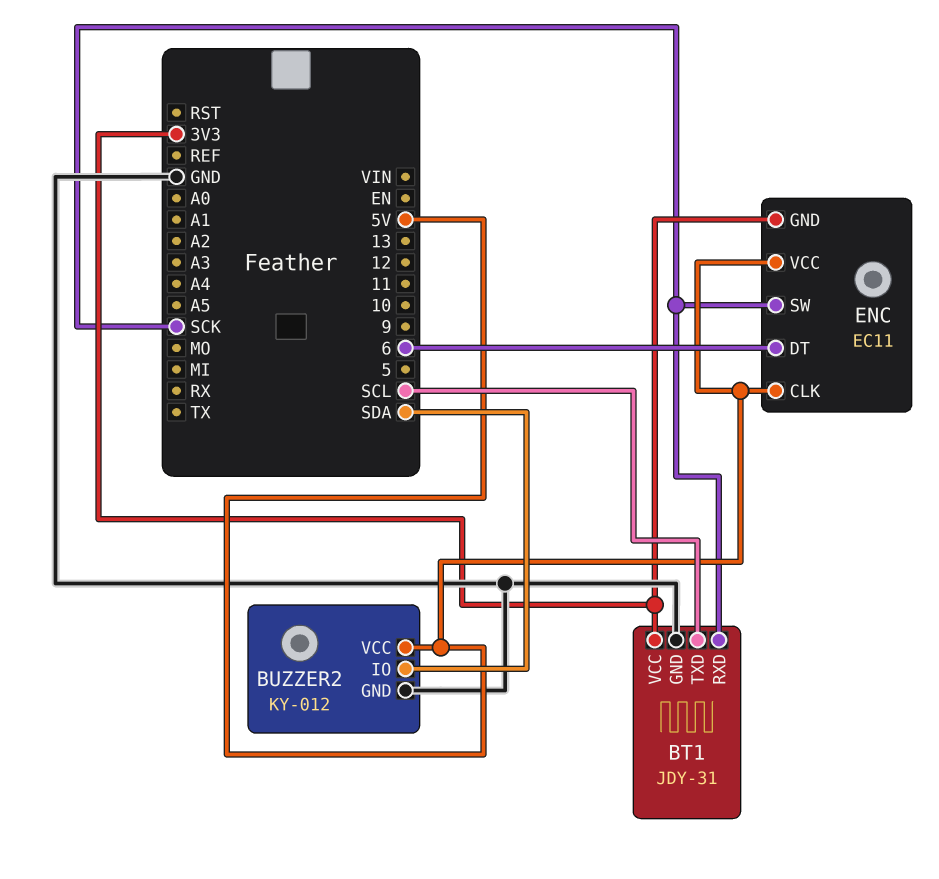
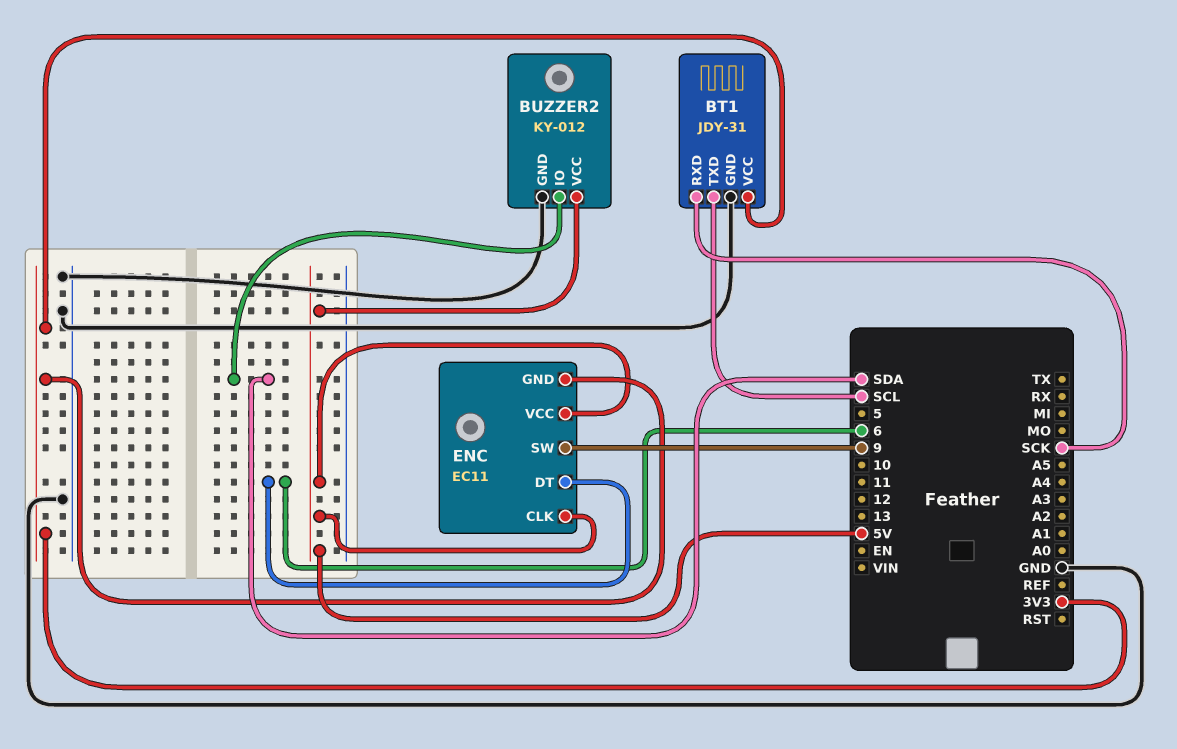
ENC pin SW: SCK -> 9

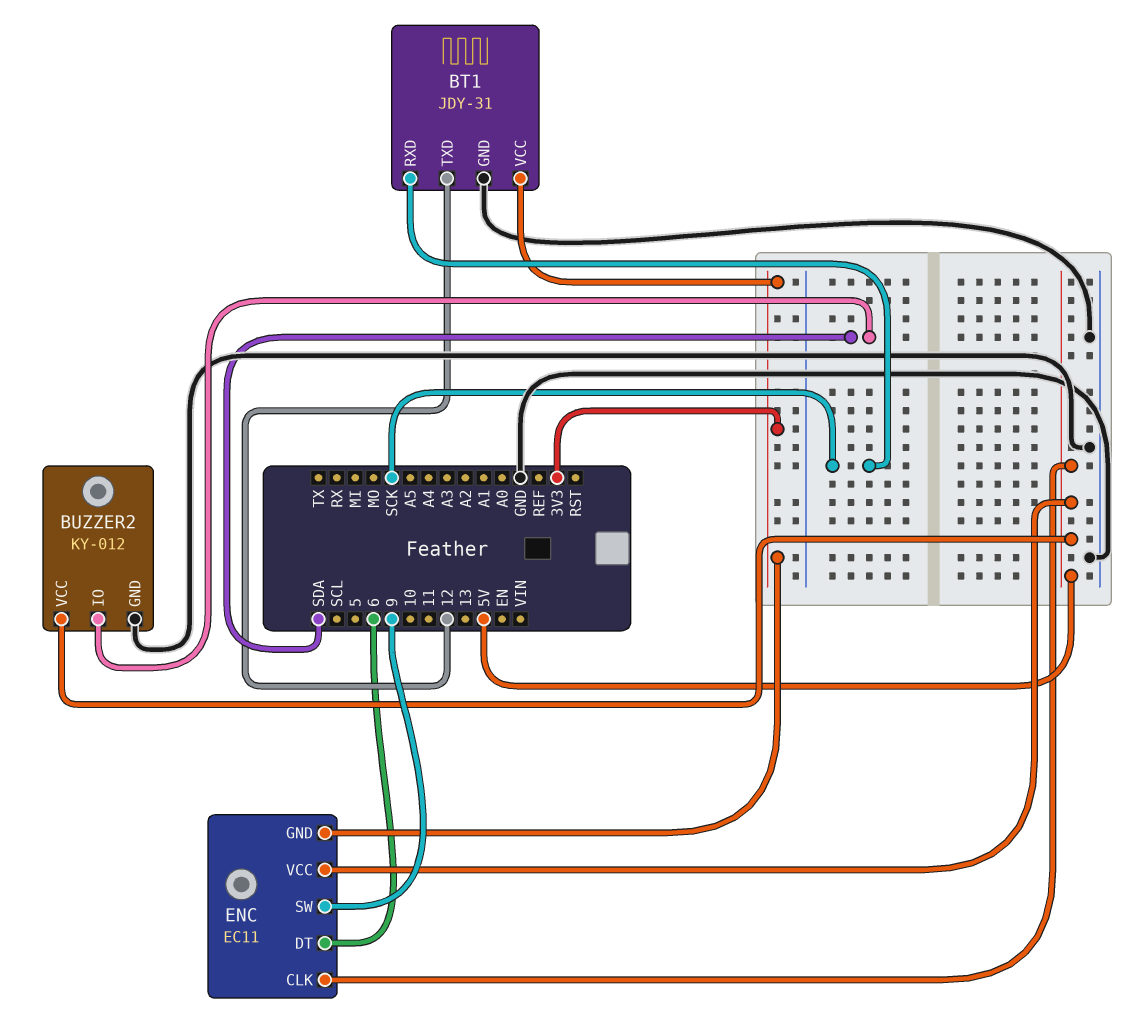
BT1 pin TXD: SCL -> 12

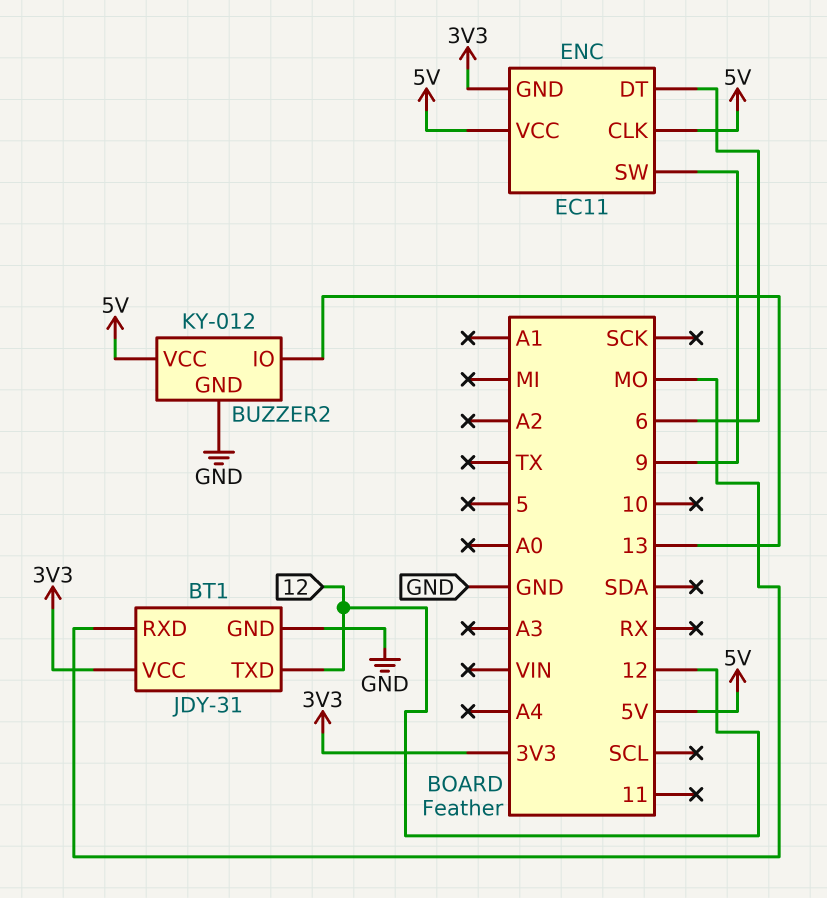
BT1 pin RXD: SCK -> MO
BUZZER2 pin IO: SDA -> 13

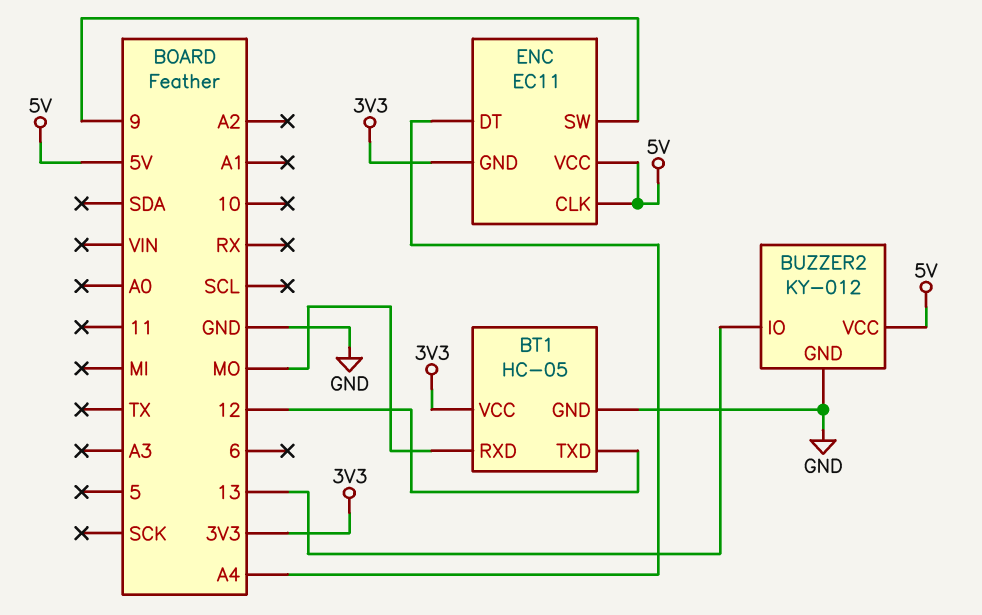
BT1: JDY-31 -> HC-05
ENC pin DT: 6 -> A4

